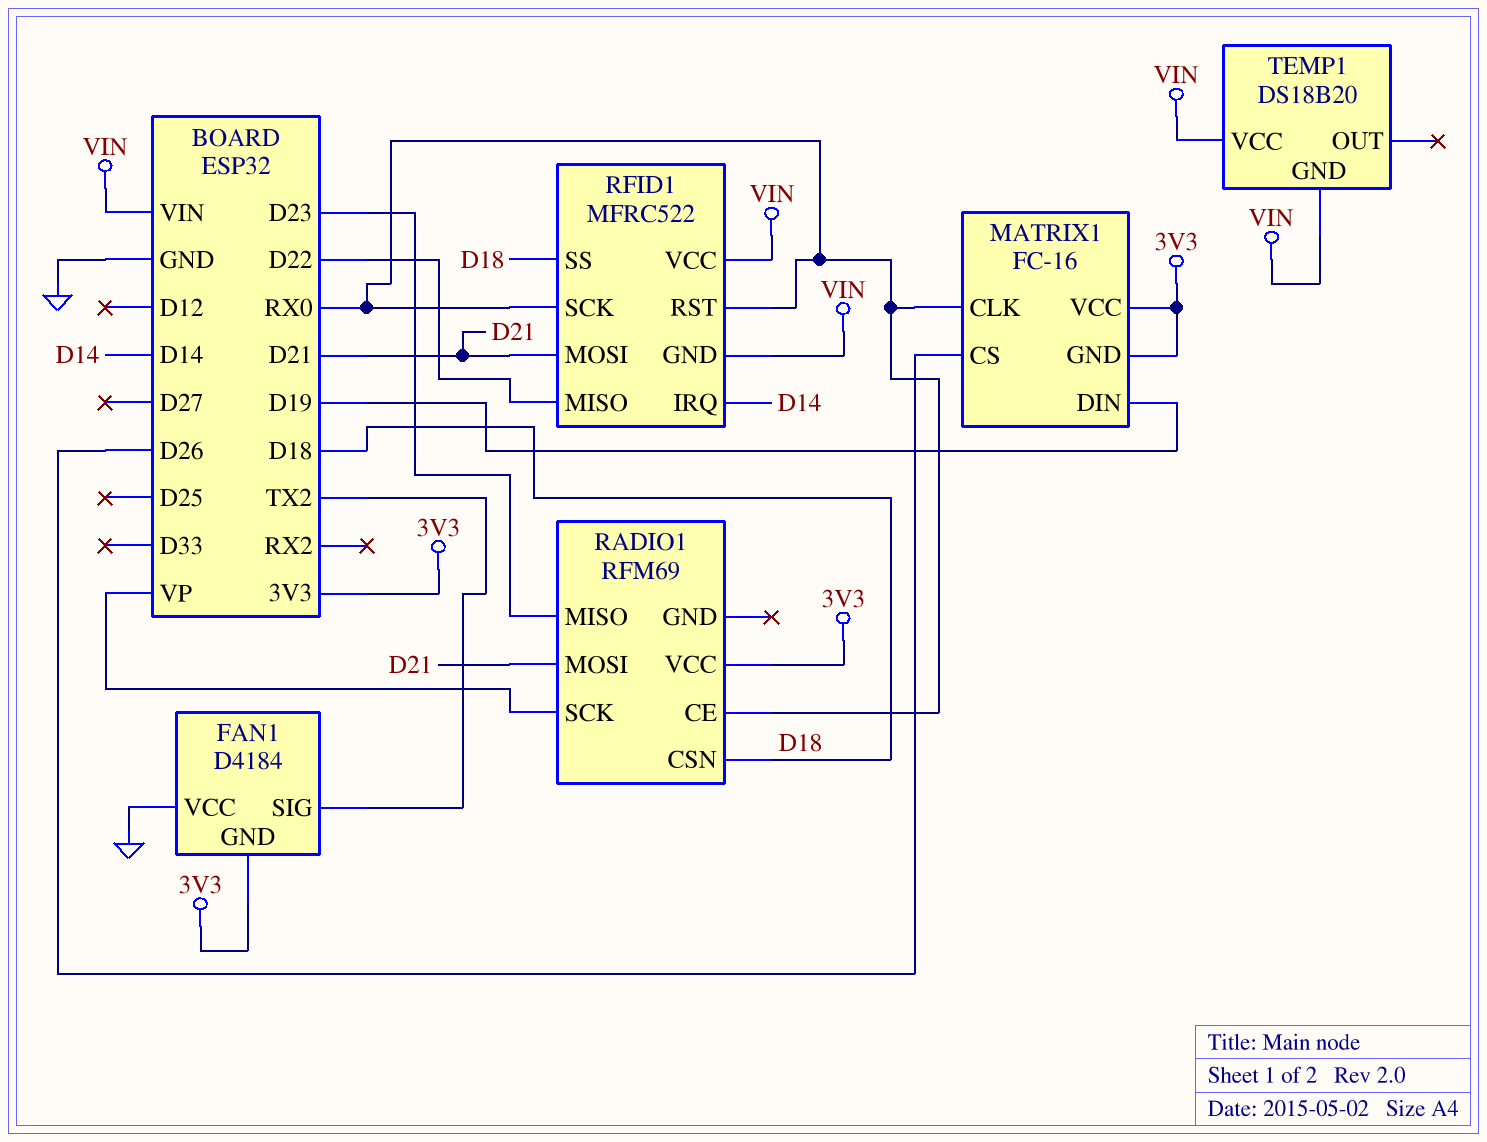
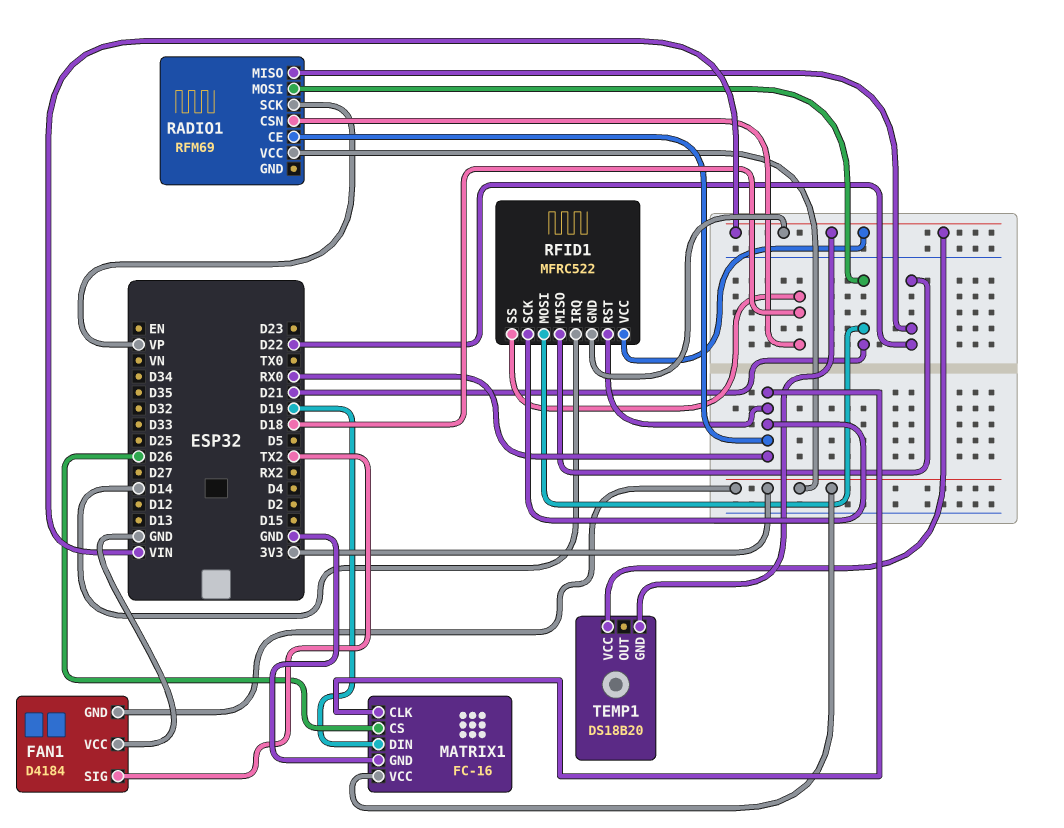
MATRIX1 pin GND: 3V3 -> GND
RADIO1 pin MISO: D23 -> D22

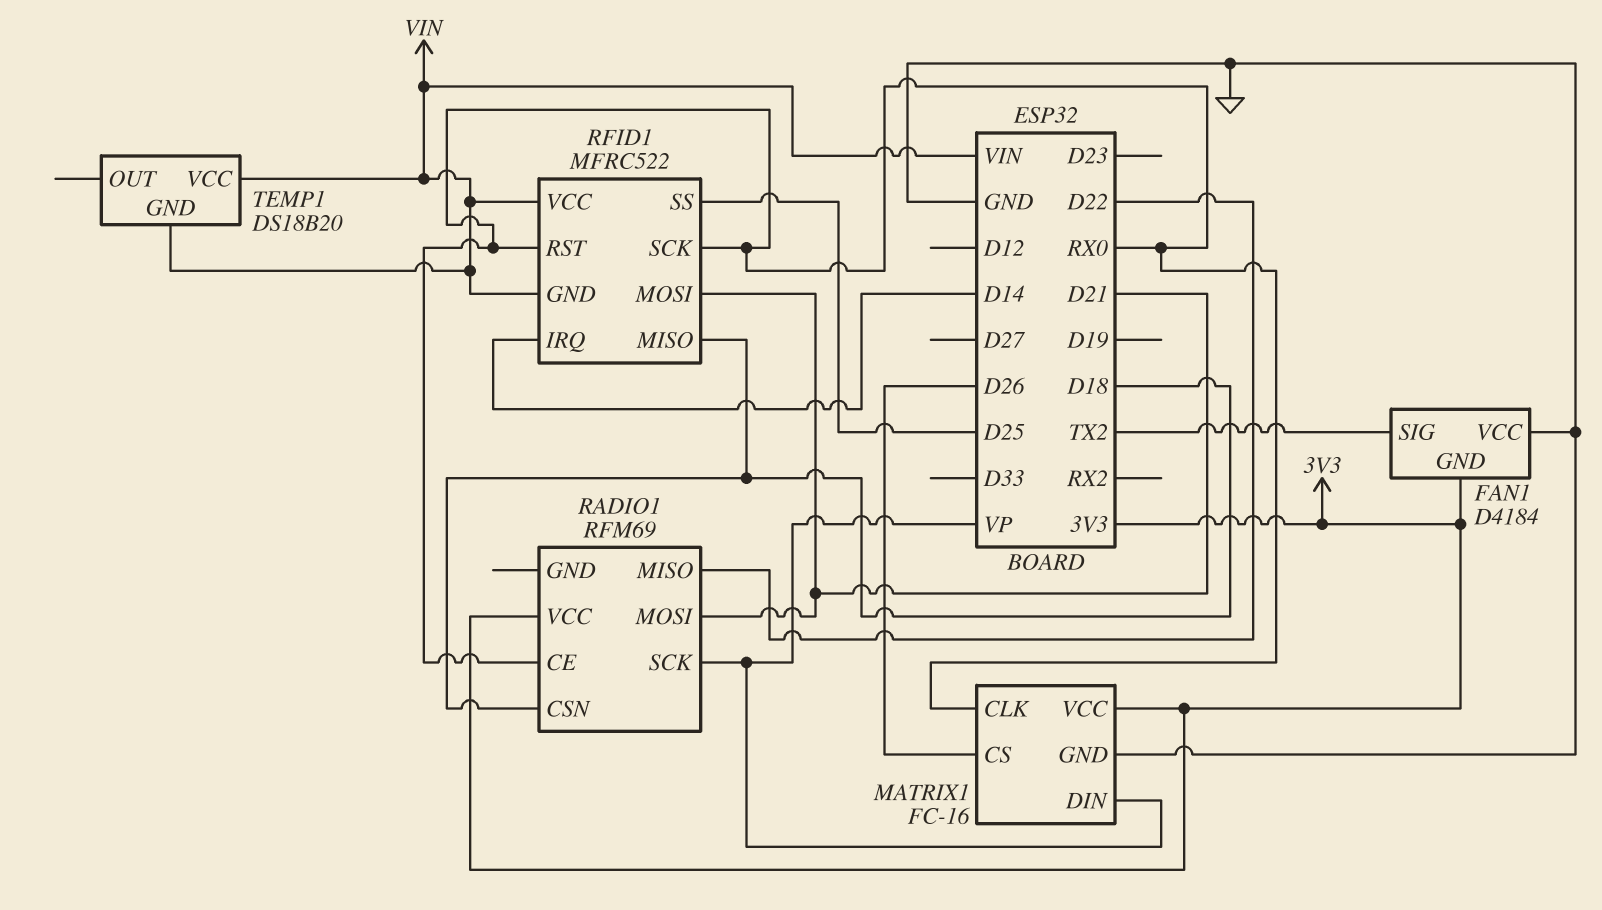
MATRIX1 pin DIN: D19 -> VP
RFID1 pin MISO: D22 -> D18
RFID1 pin SS: D18 -> D25

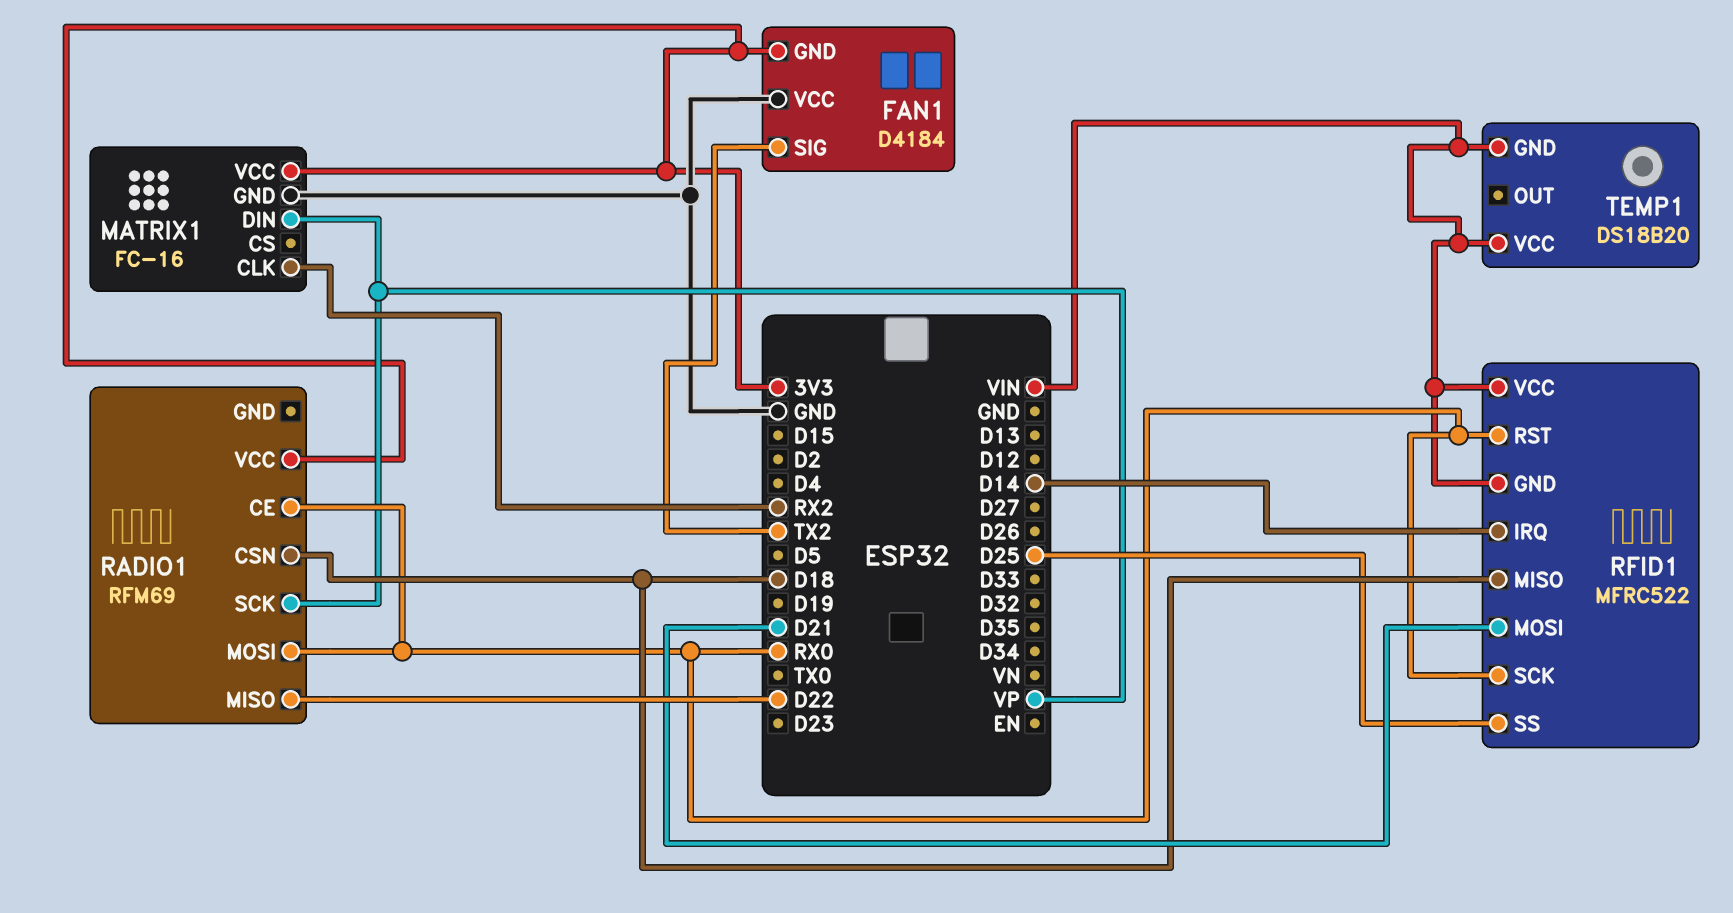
MATRIX1 pin CLK: RX0 -> RX2
MATRIX1 pin CS: D26 -> none
RADIO1 pin MOSI: D21 -> RX0

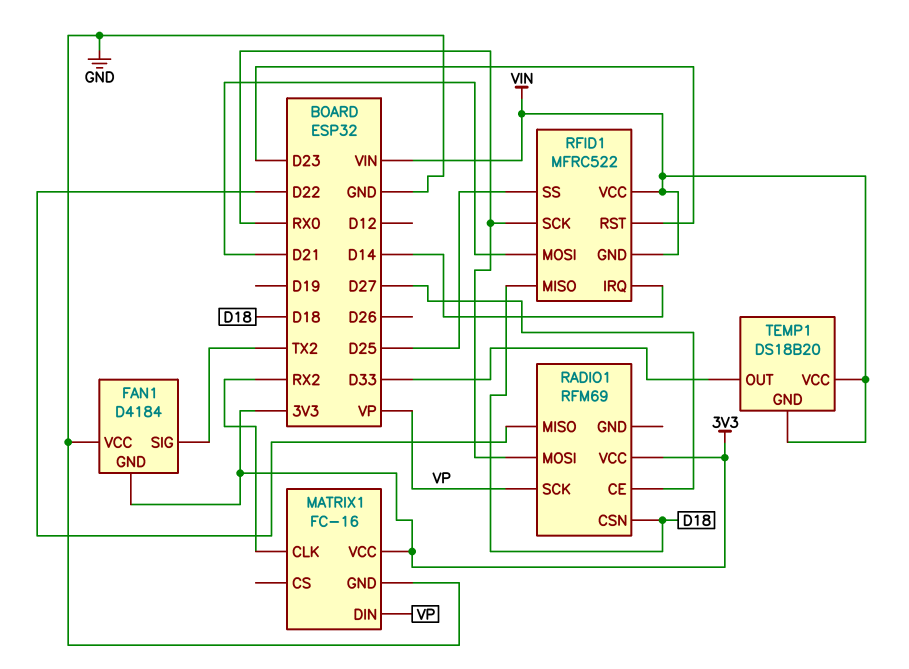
RADIO1 pin CE: RX0 -> D27
RFID1 pin RST: RX0 -> D23
TEMP1 pin OUT: none -> D33

